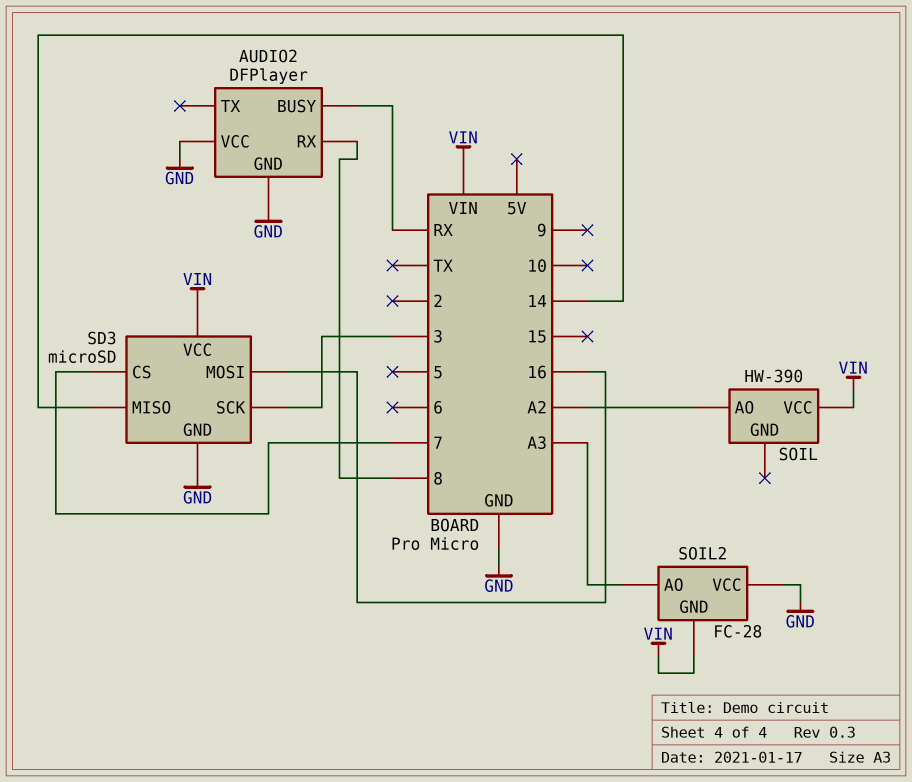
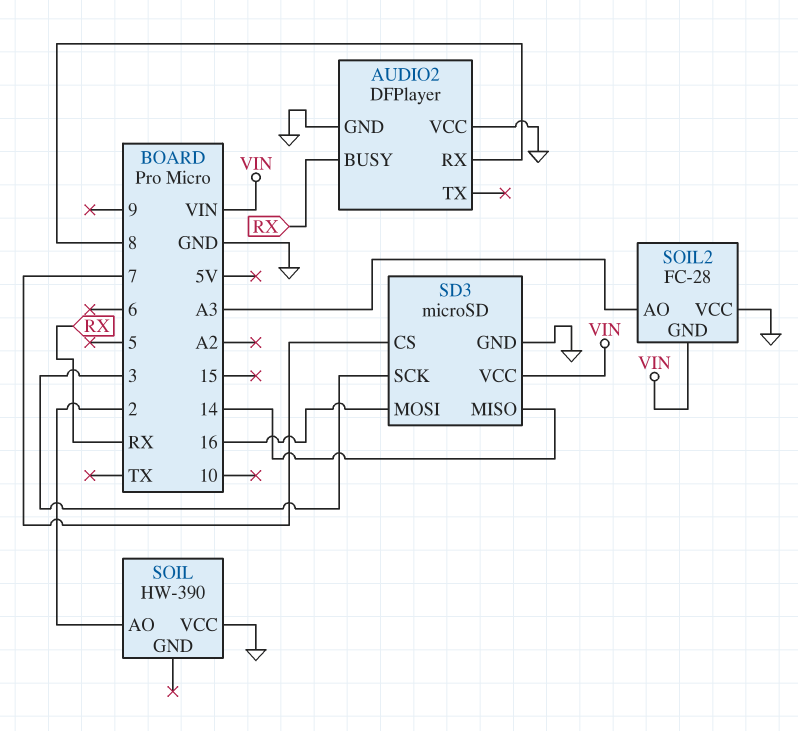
SOIL pin AO: A2 -> 2
SOIL pin VCC: VIN -> GND

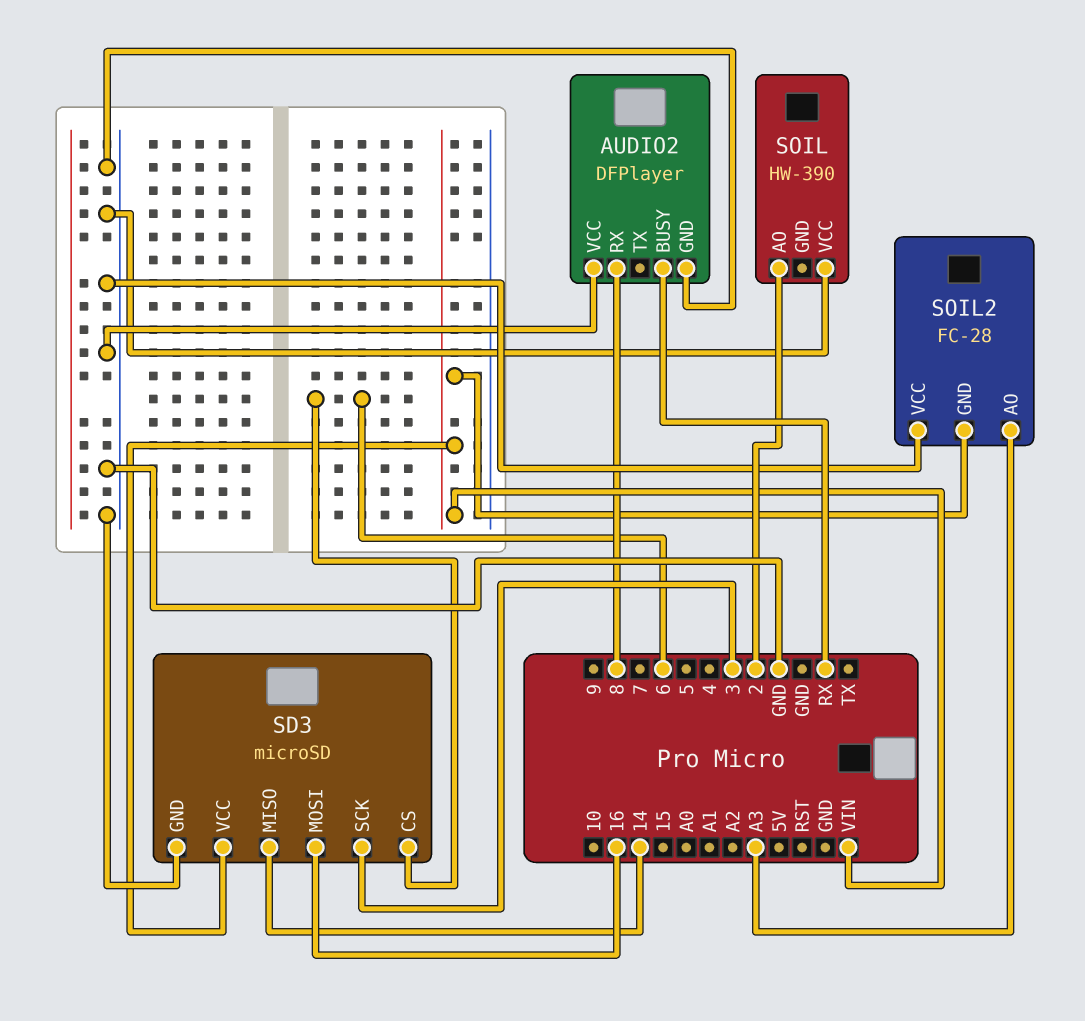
SD3 pin CS: 7 -> 6

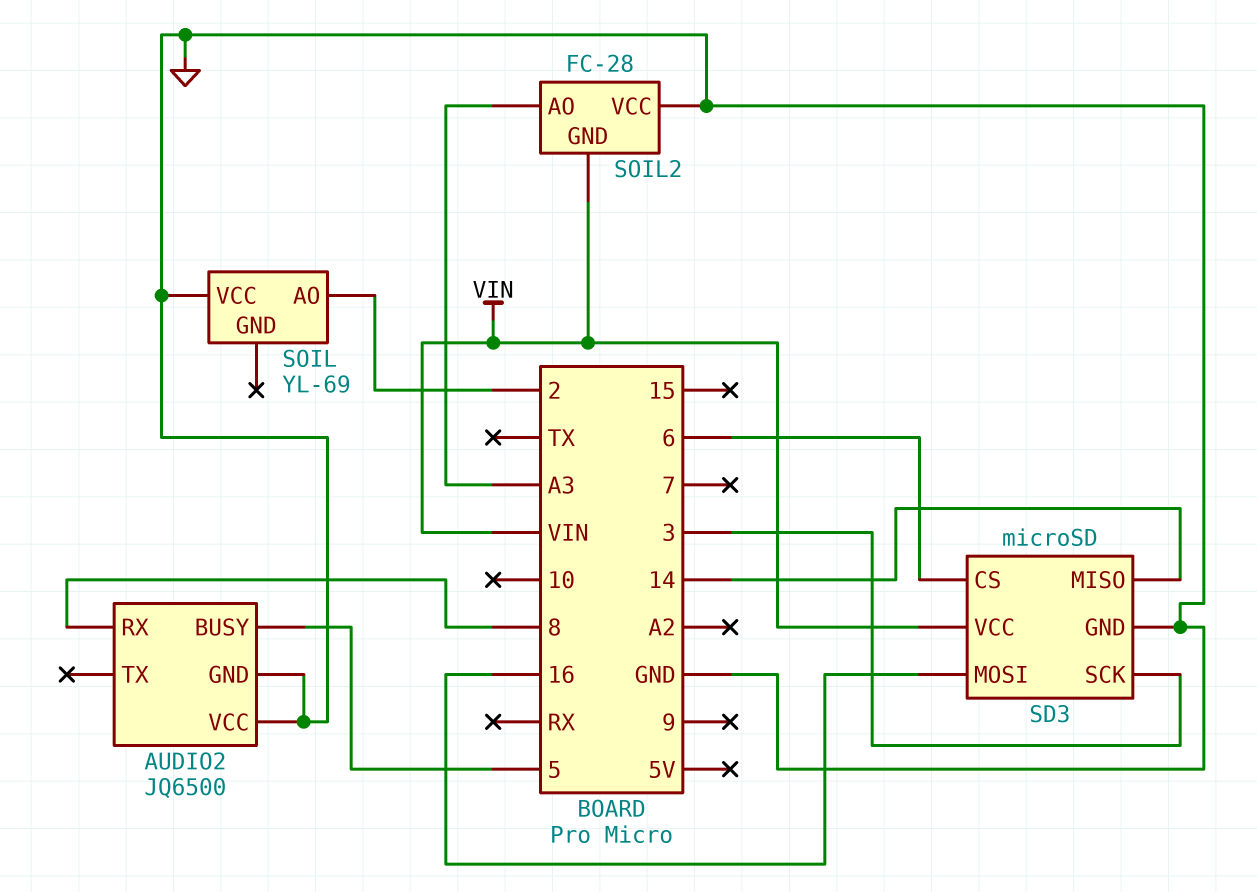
AUDIO2: DFPlayer -> JQ6500
AUDIO2 pin BUSY: RX -> 5
SOIL: HW-390 -> YL-69

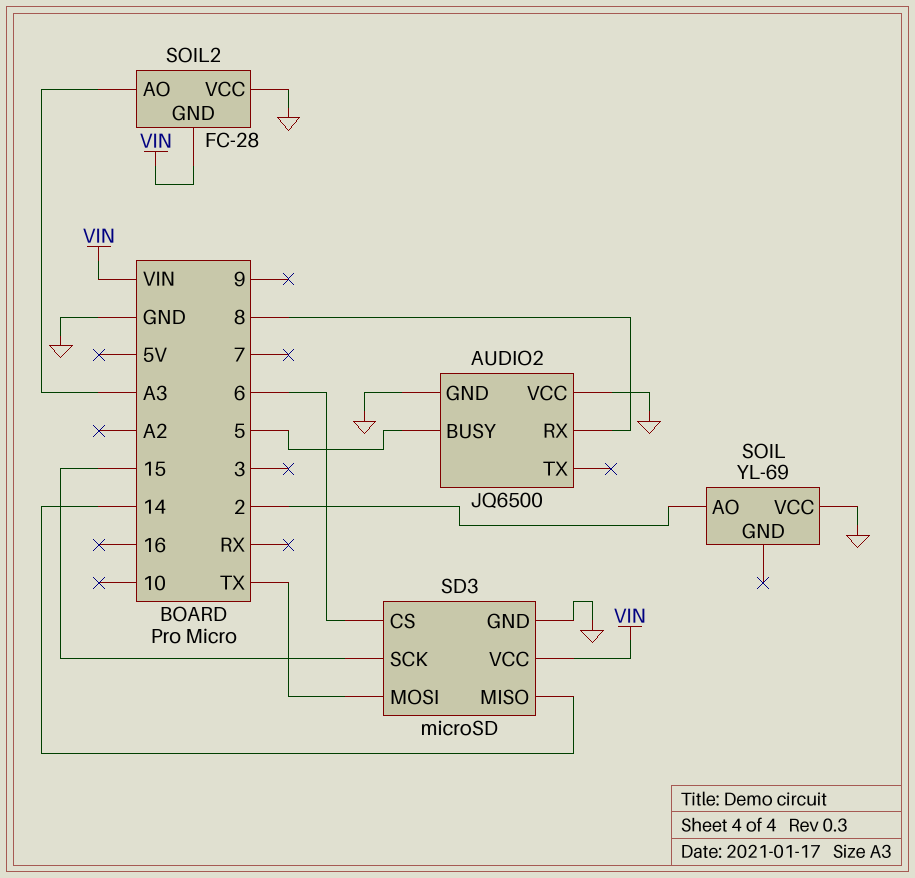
SD3 pin MOSI: 16 -> TX
SD3 pin SCK: 3 -> 15

